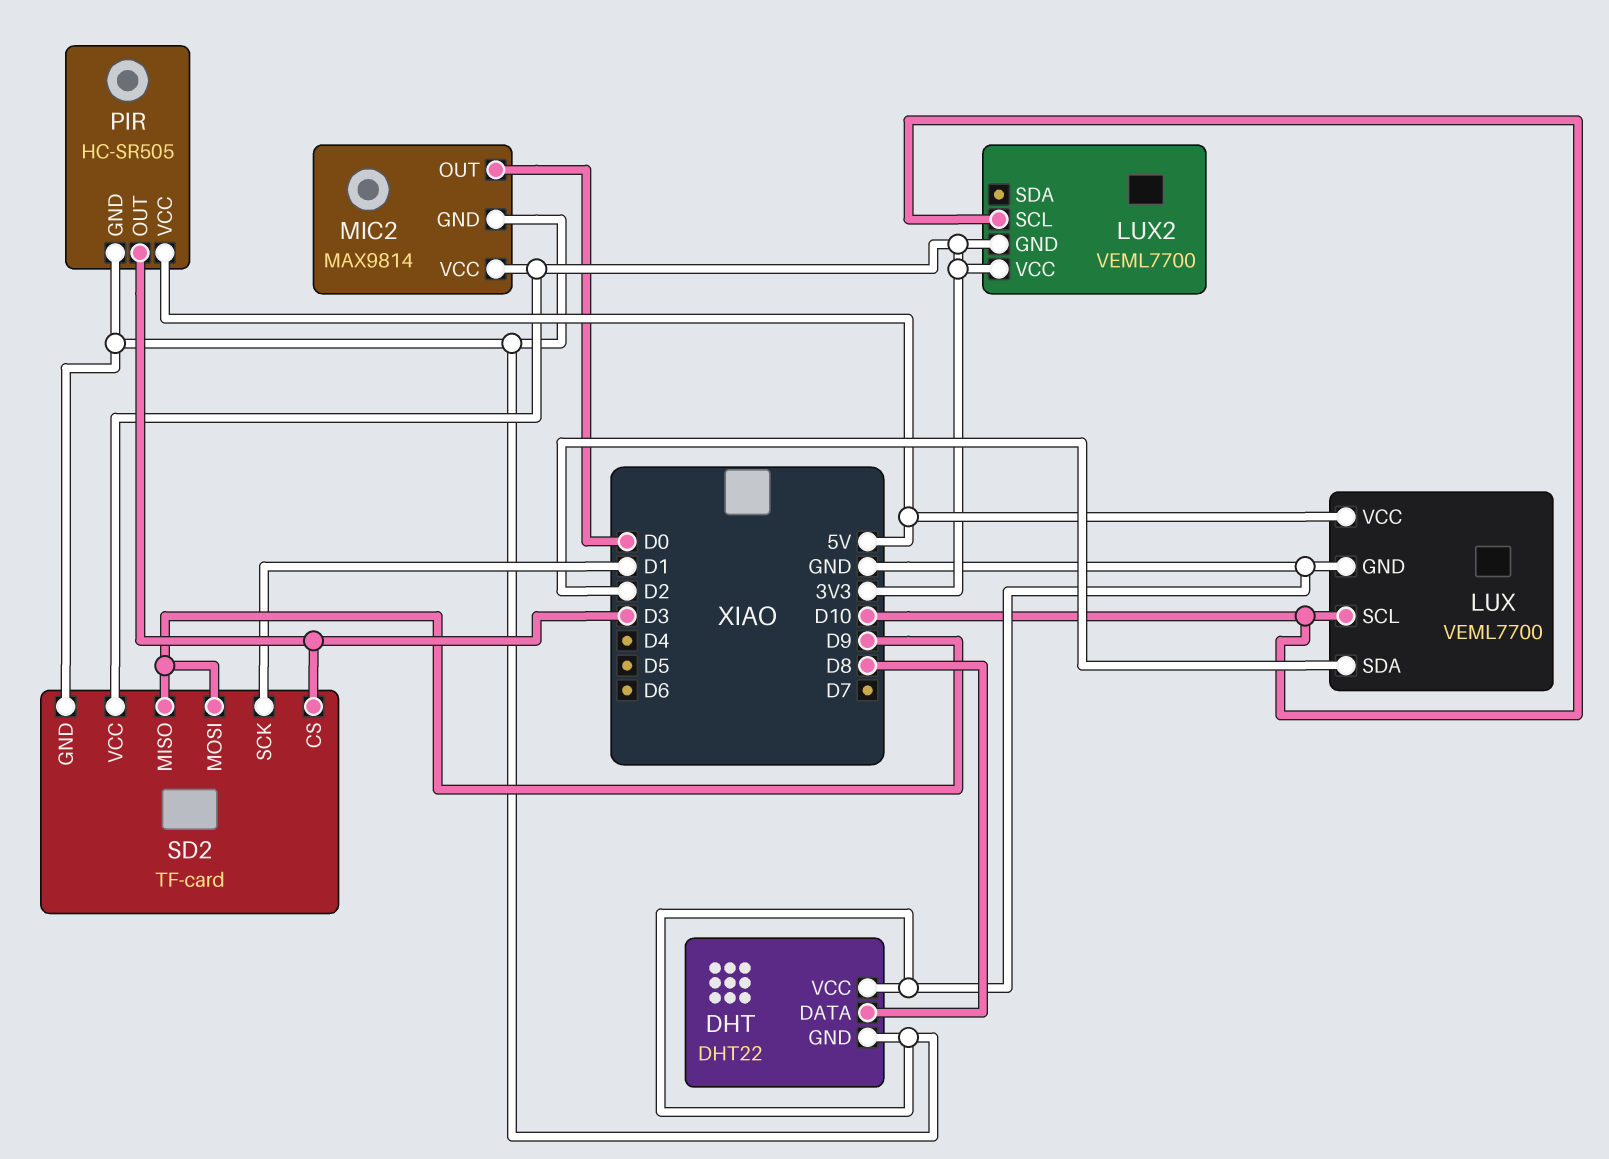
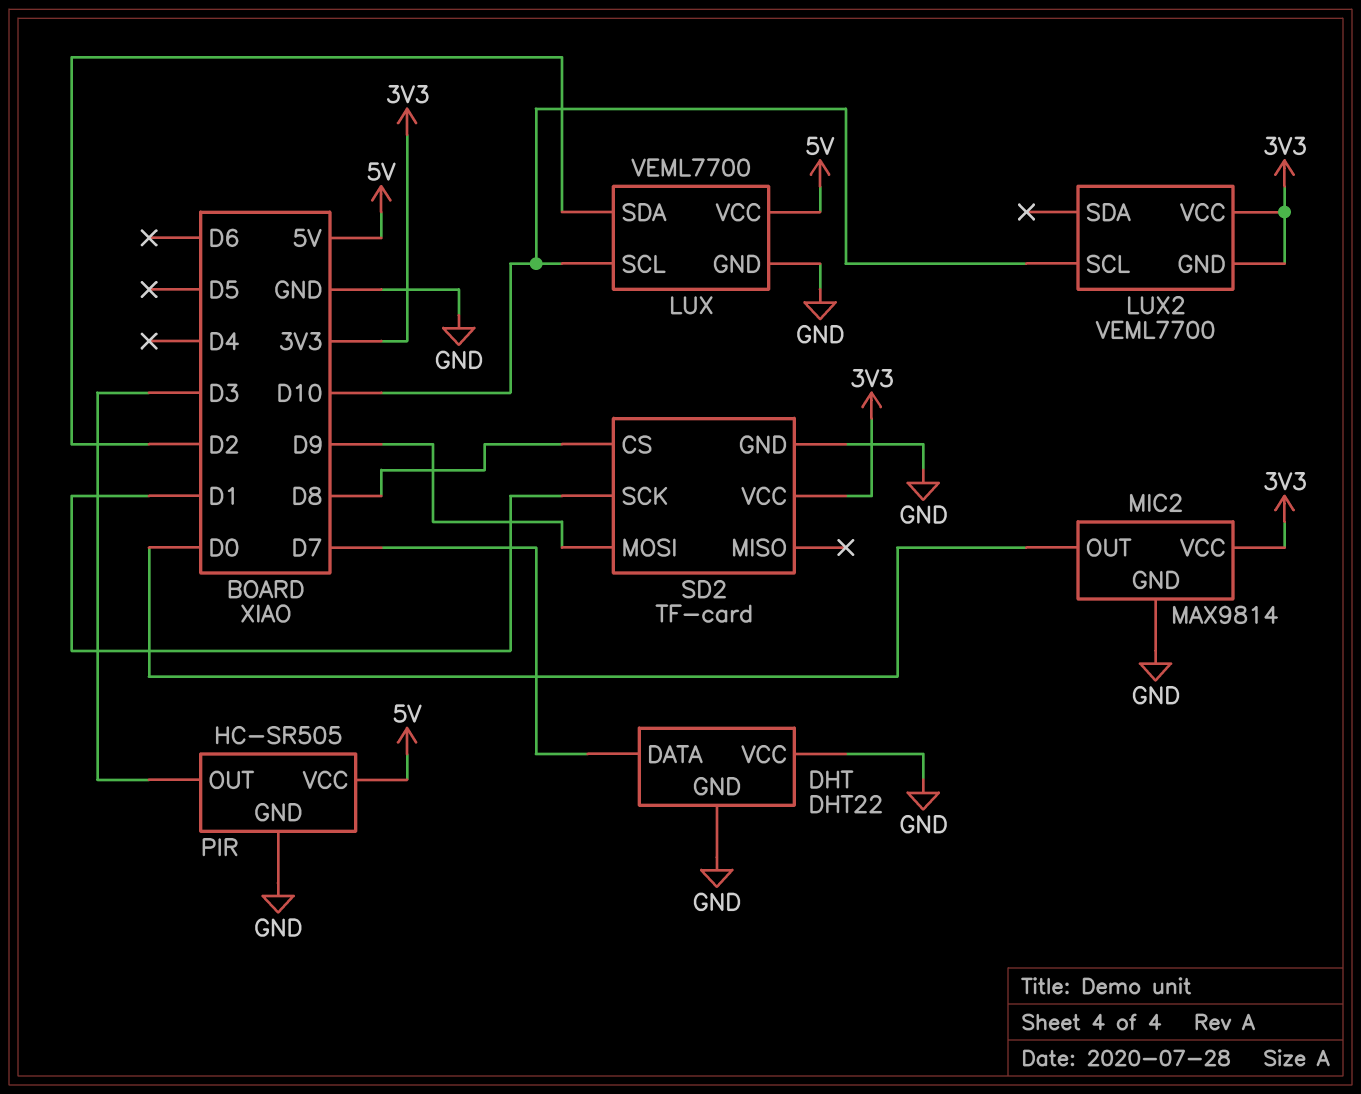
DHT pin DATA: D8 -> D7
SD2 pin CS: D3 -> D8
SD2 pin MISO: D9 -> none

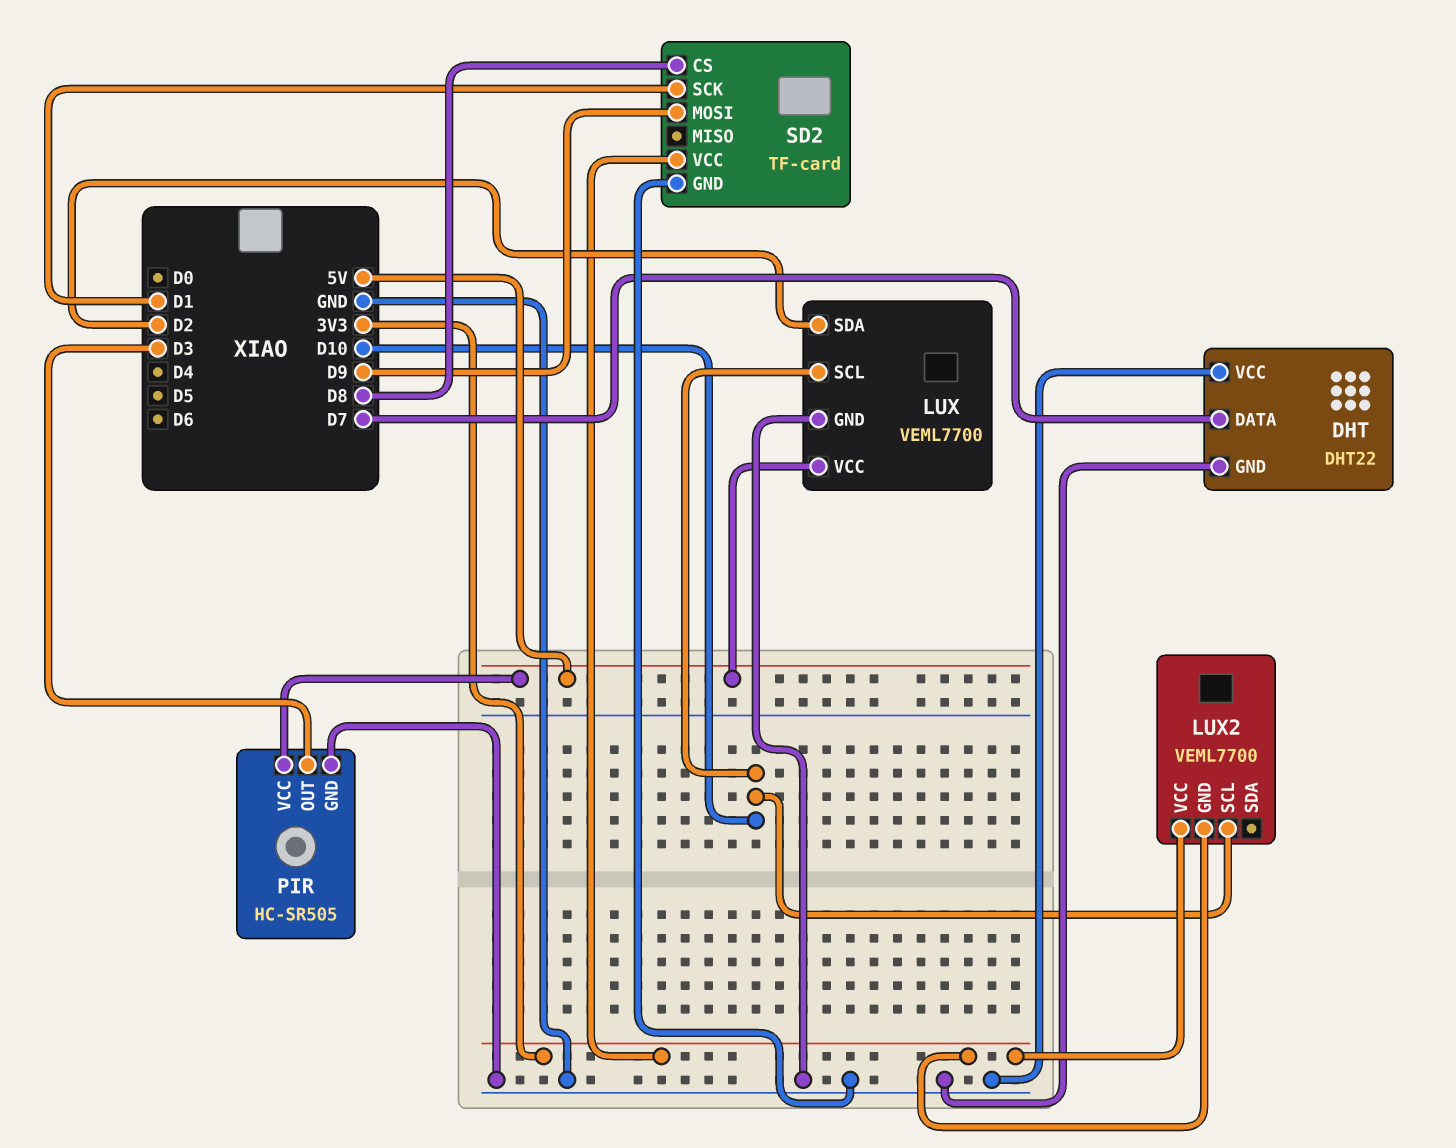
MIC2: MAX9814 -> none
MIC2 pin GND: GND -> none
MIC2 pin OUT: D0 -> none
MIC2 pin VCC: 3V3 -> none

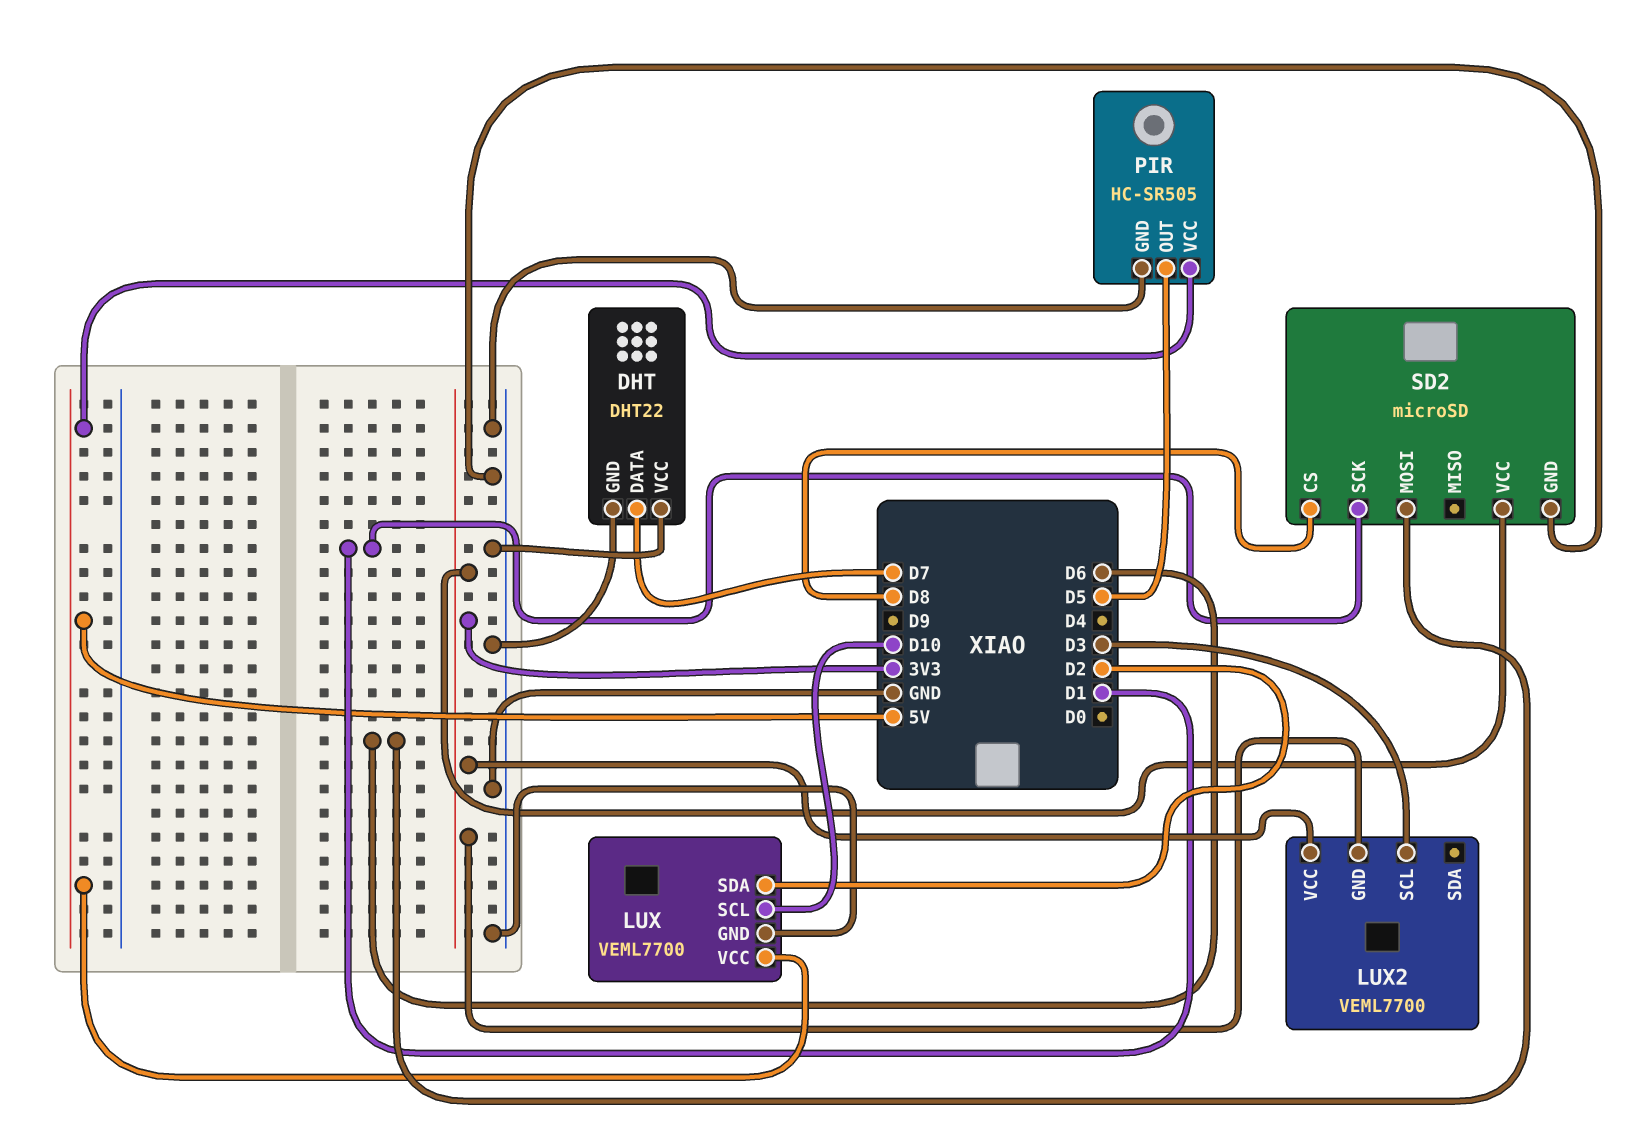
LUX2 pin SCL: D10 -> D3
PIR pin OUT: D3 -> D5
SD2: TF-card -> microSD
SD2 pin MOSI: D9 -> D6

